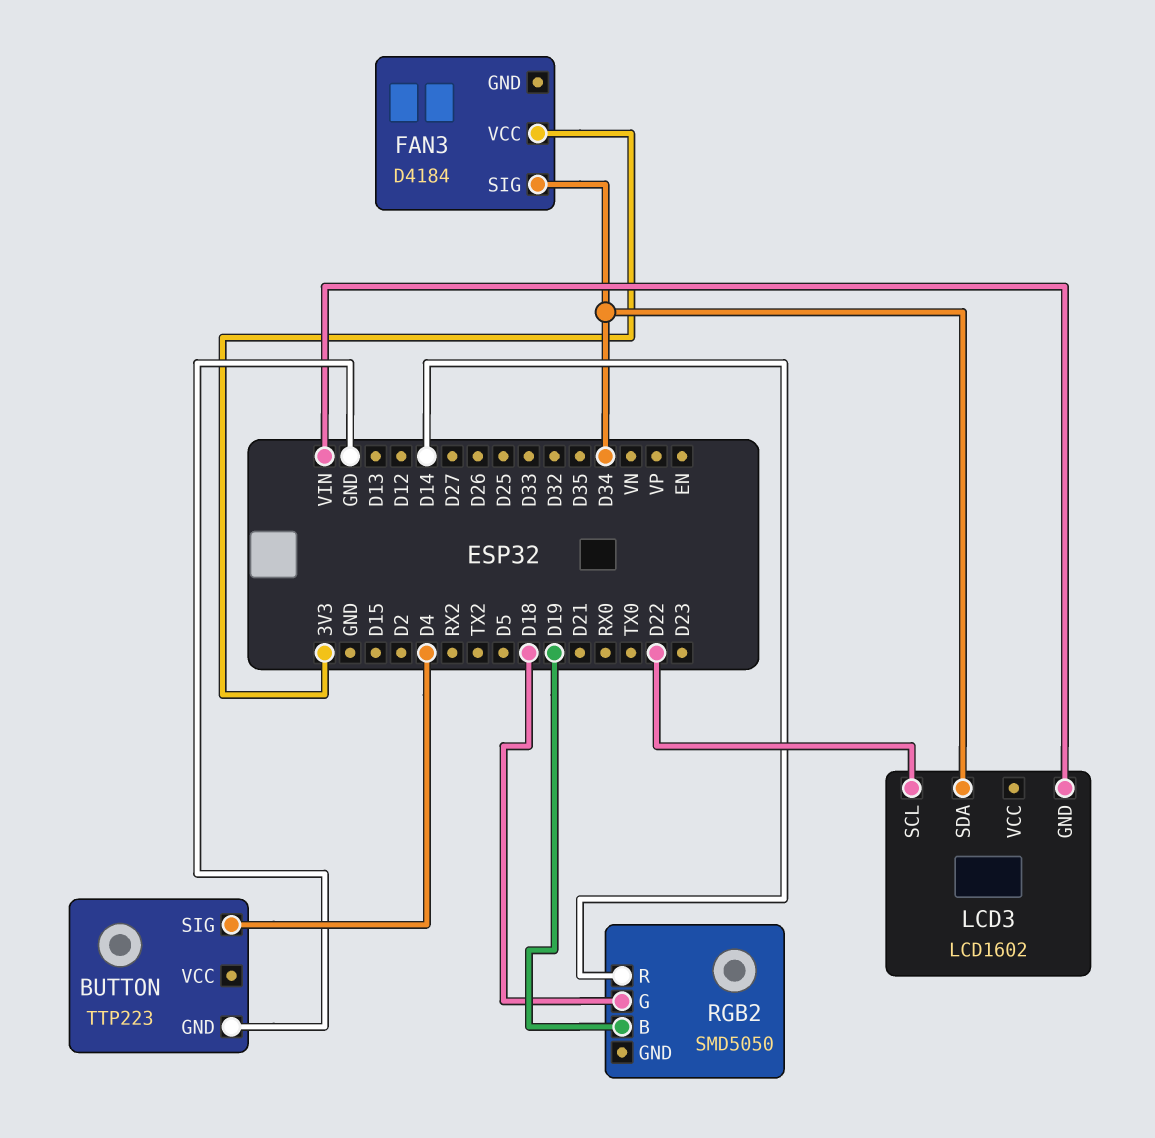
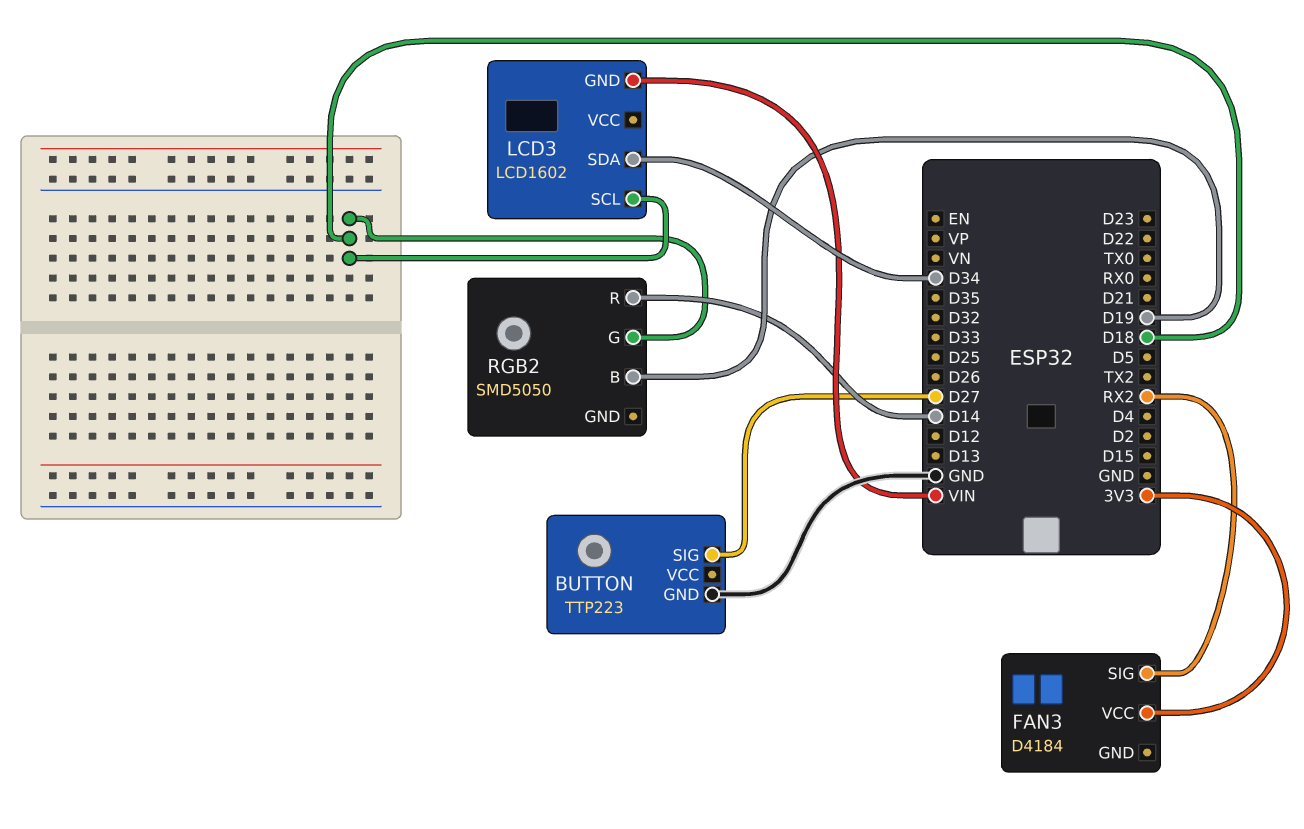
BUTTON pin SIG: D4 -> D27
FAN3 pin SIG: D34 -> RX2
LCD3 pin SCL: D22 -> D18

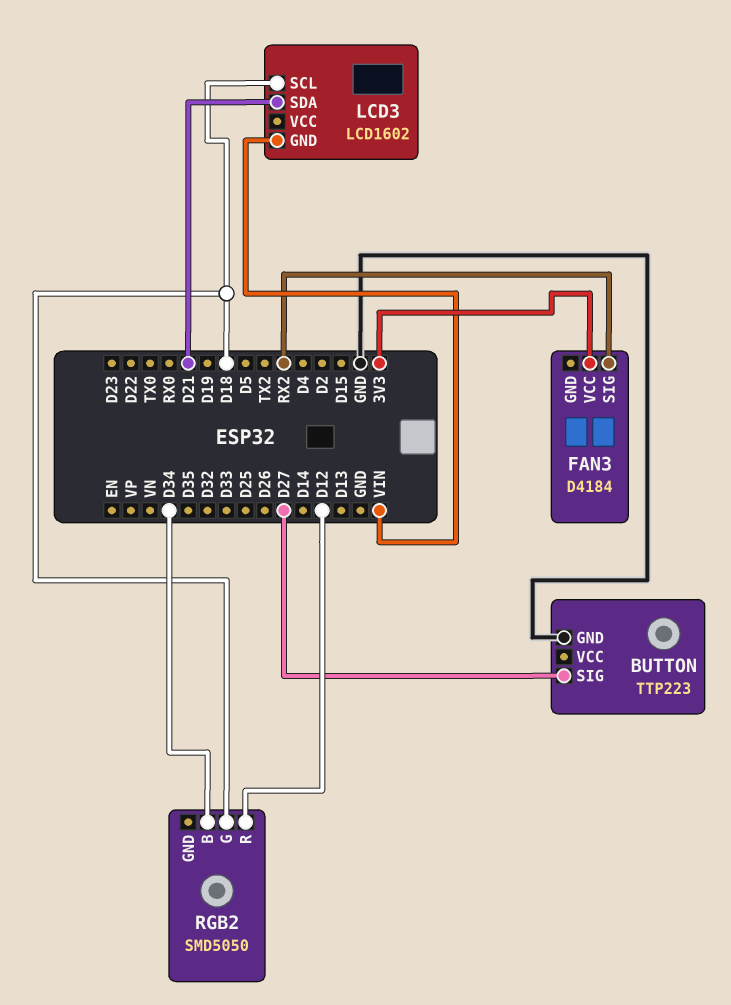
LCD3 pin SDA: D34 -> D21
RGB2 pin B: D19 -> D34
RGB2 pin R: D14 -> D12

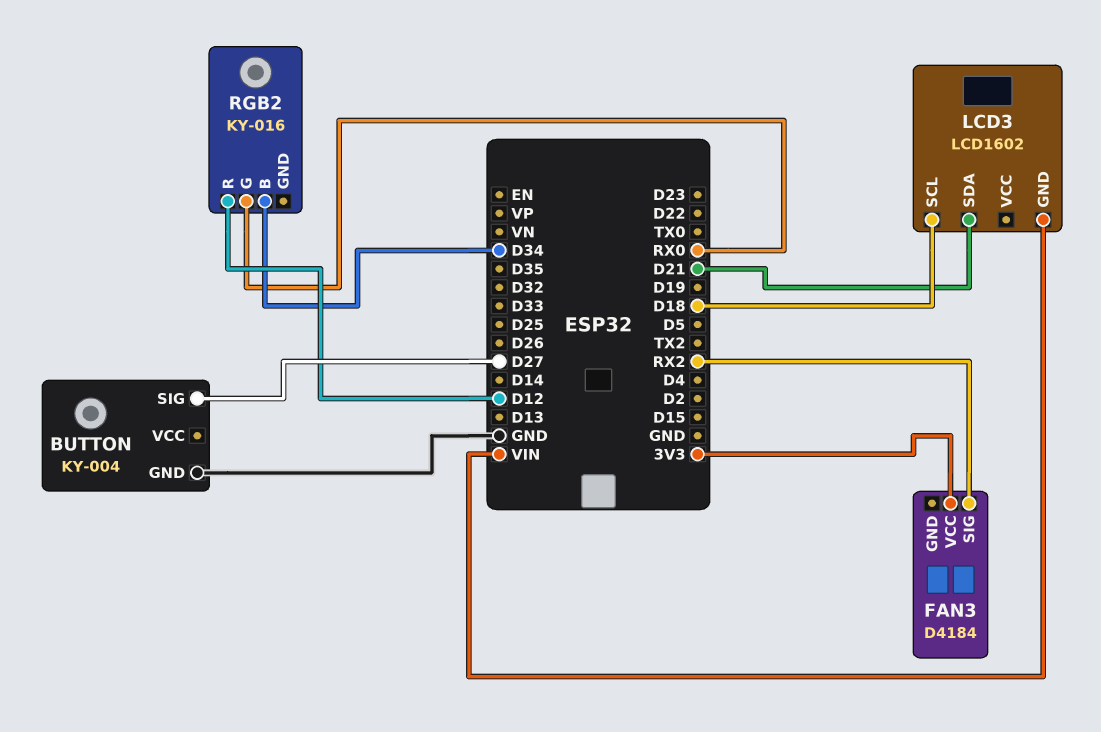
BUTTON: TTP223 -> KY-004
RGB2: SMD5050 -> KY-016
RGB2 pin G: D18 -> RX0

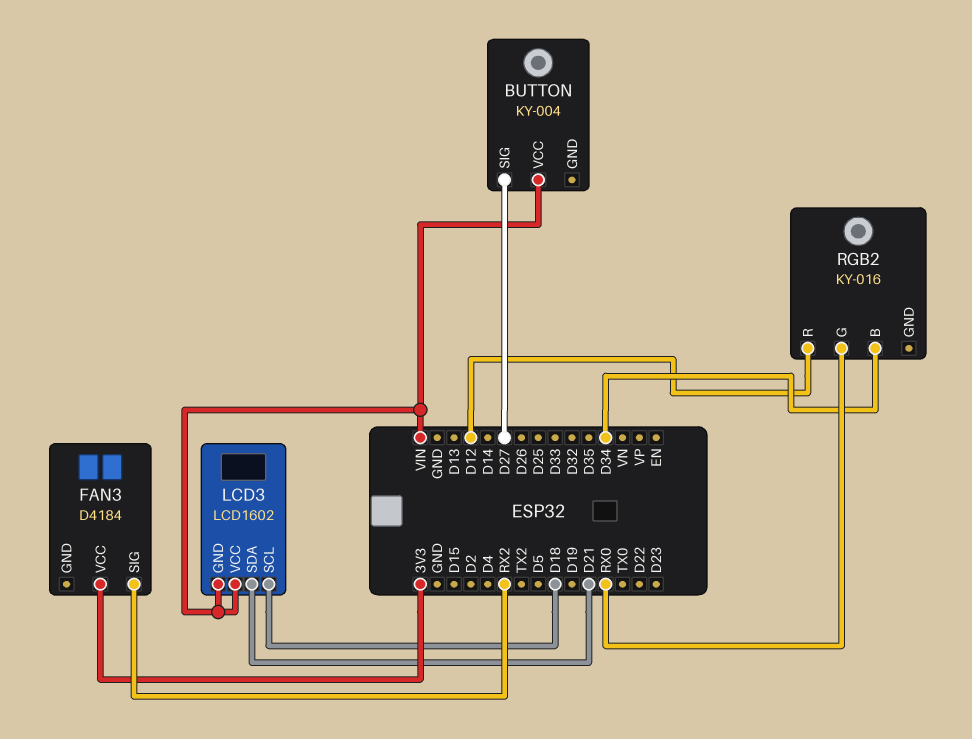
BUTTON pin GND: GND -> none
BUTTON pin VCC: none -> VIN
LCD3 pin VCC: none -> VIN

